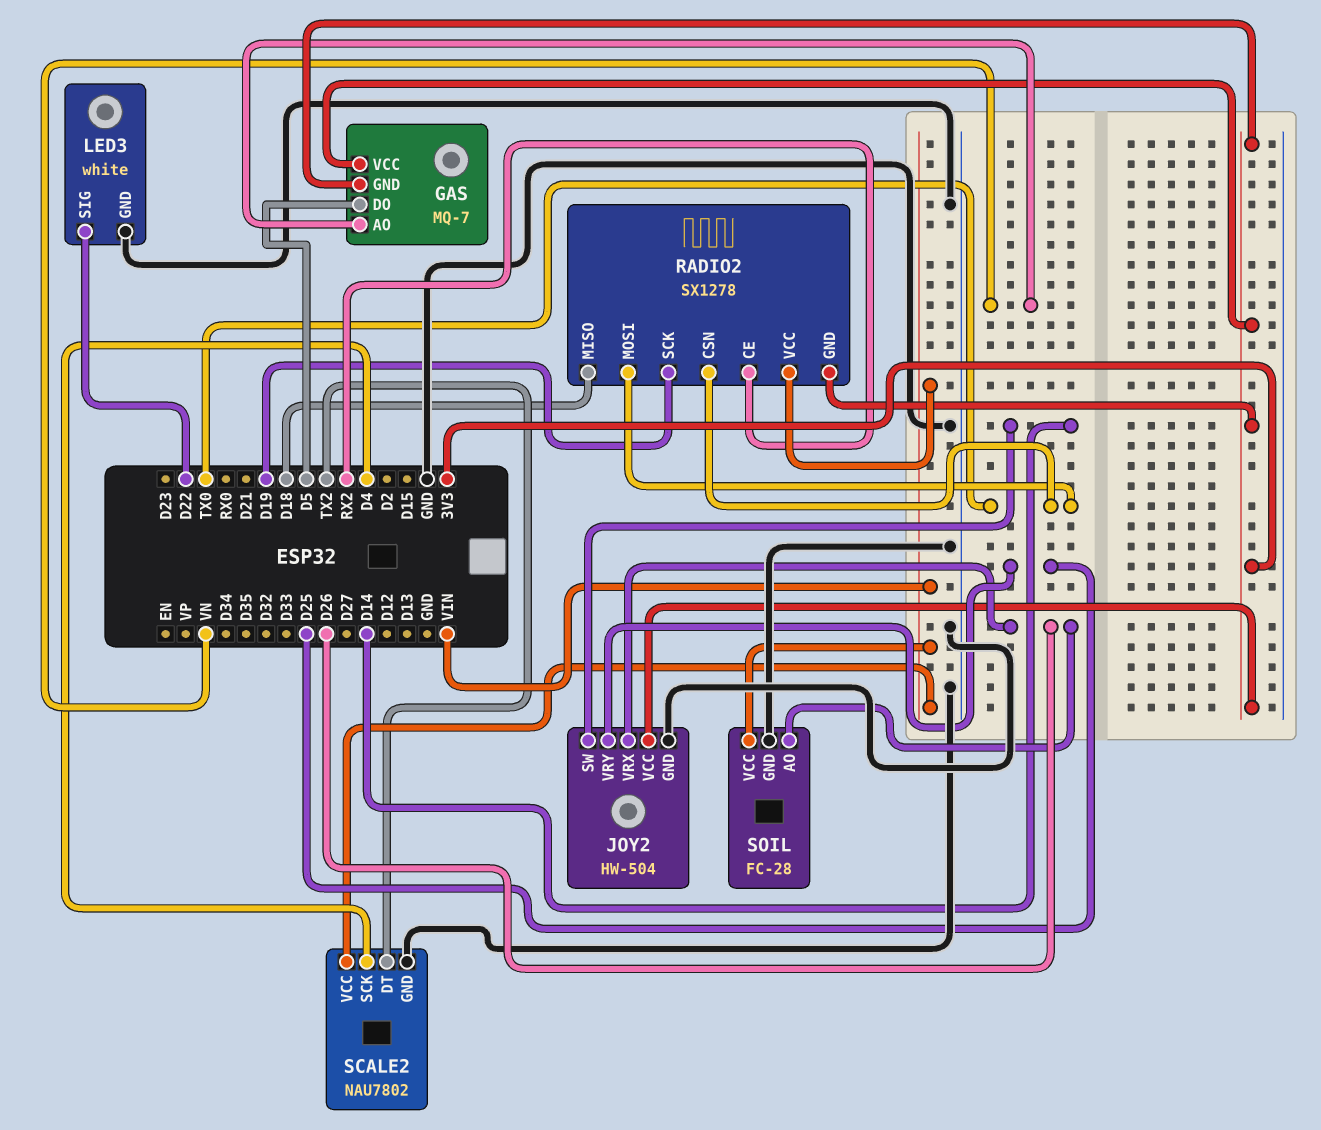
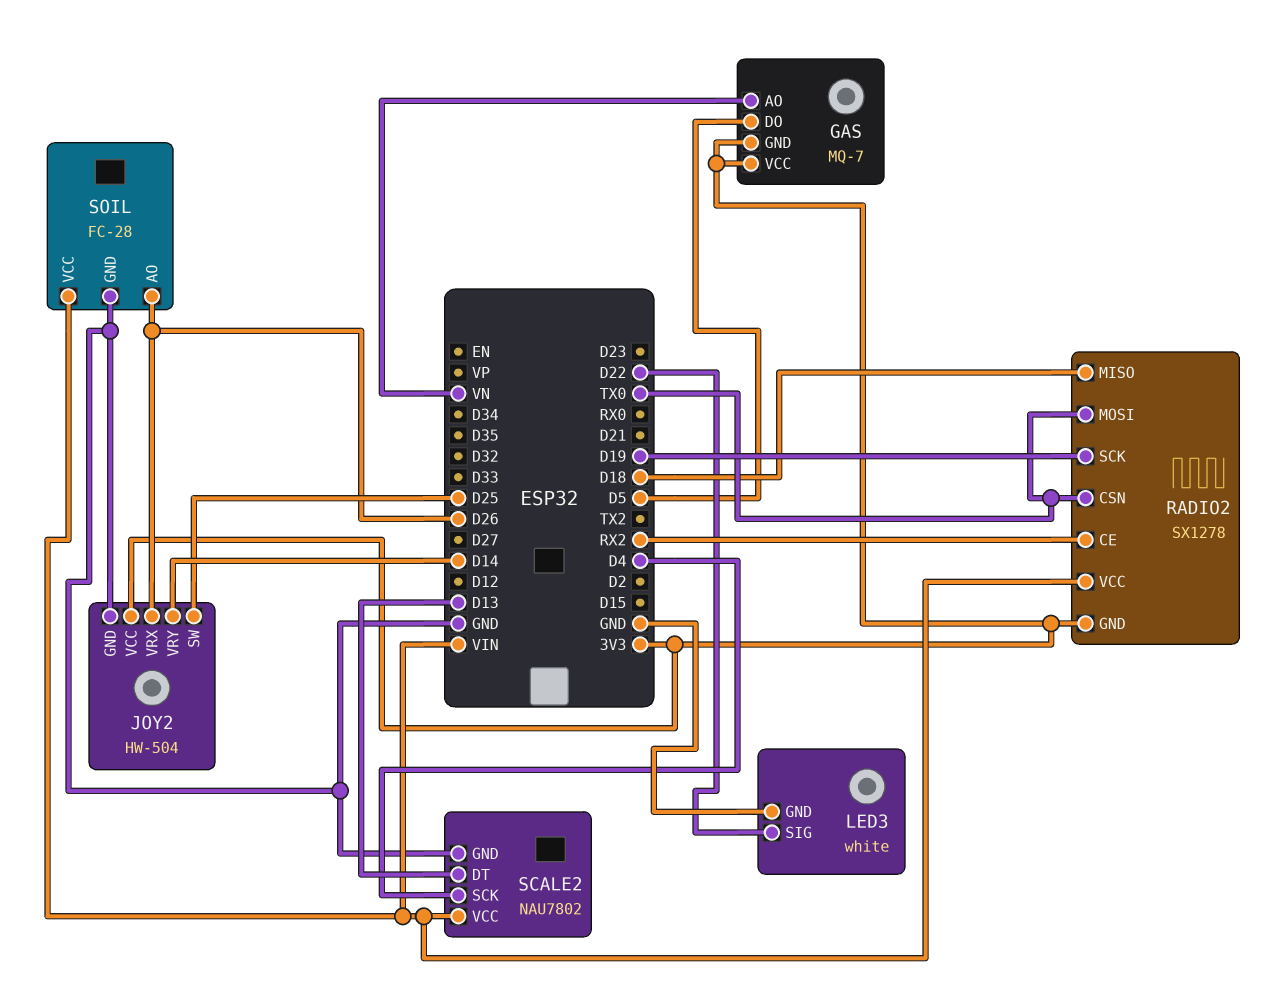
JOY2 pin SW: D14 -> D25
JOY2 pin VRY: D25 -> D14
SCALE2 pin DT: TX2 -> D13

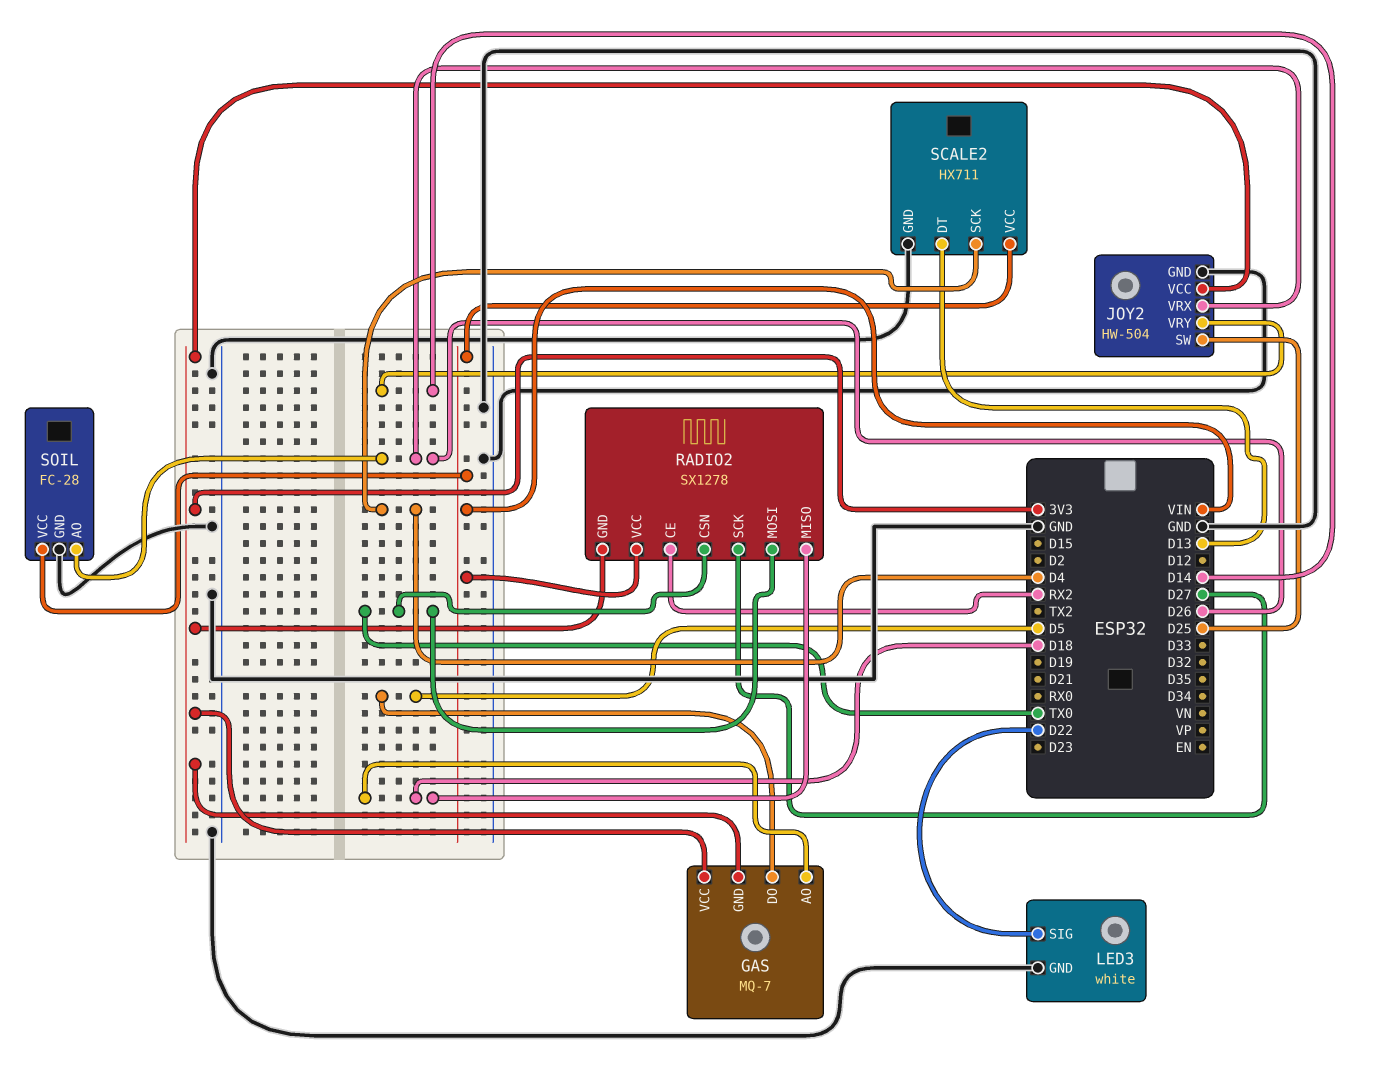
GAS pin AO: VN -> D18
RADIO2 pin SCK: D19 -> D27
SCALE2: NAU7802 -> HX711

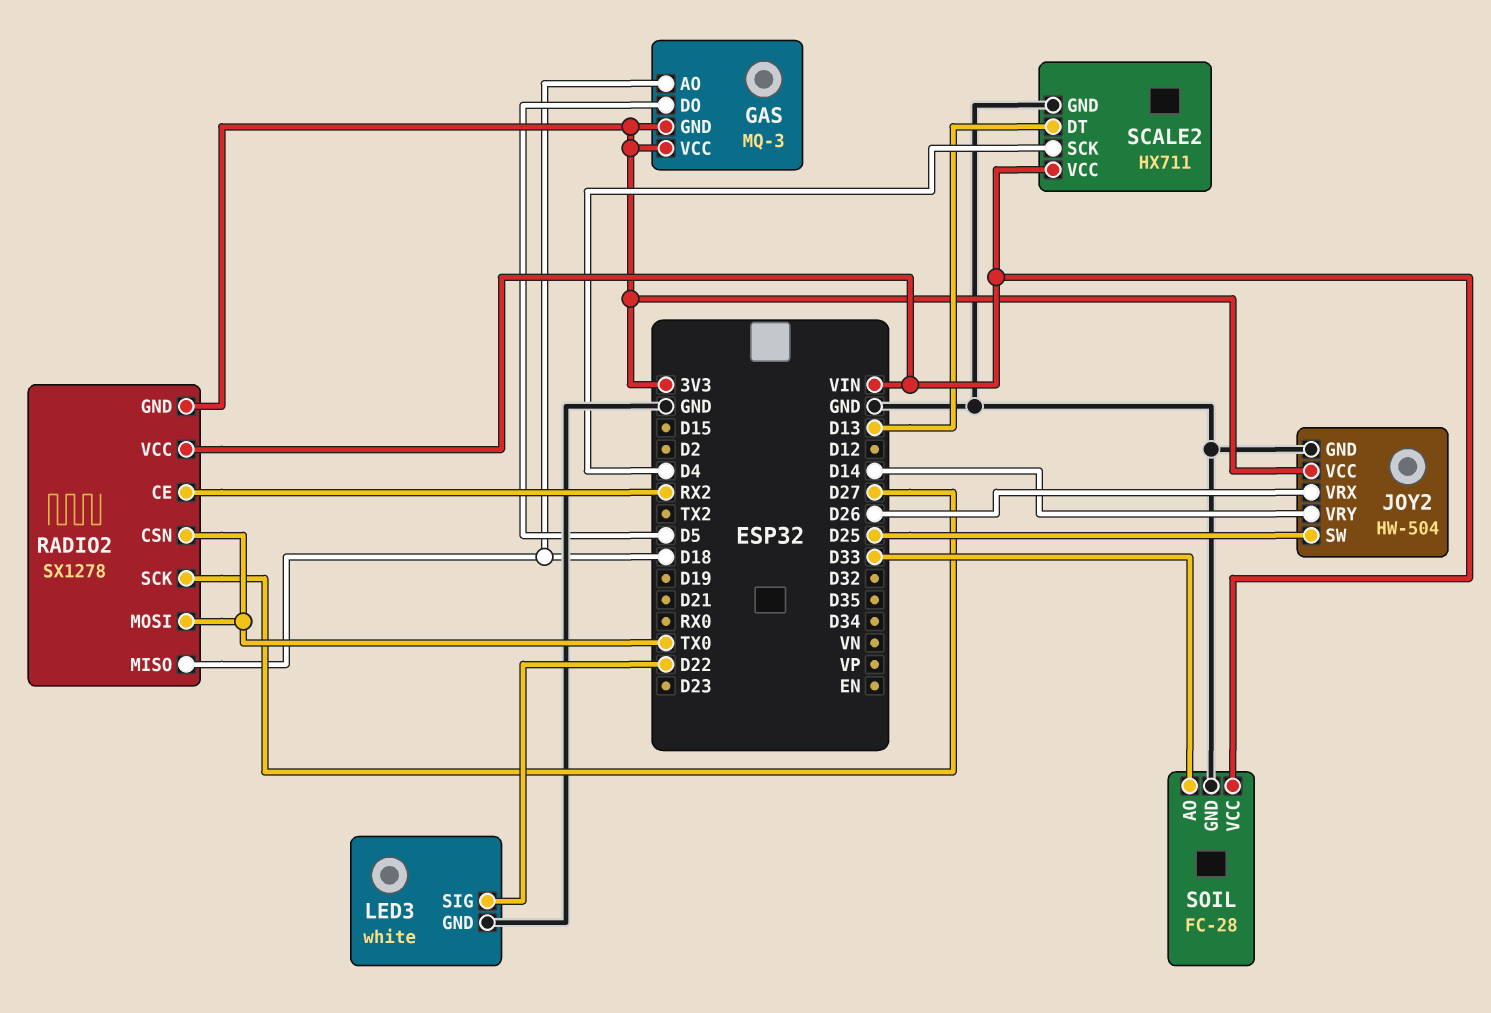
GAS: MQ-7 -> MQ-3
SOIL pin AO: D26 -> D33

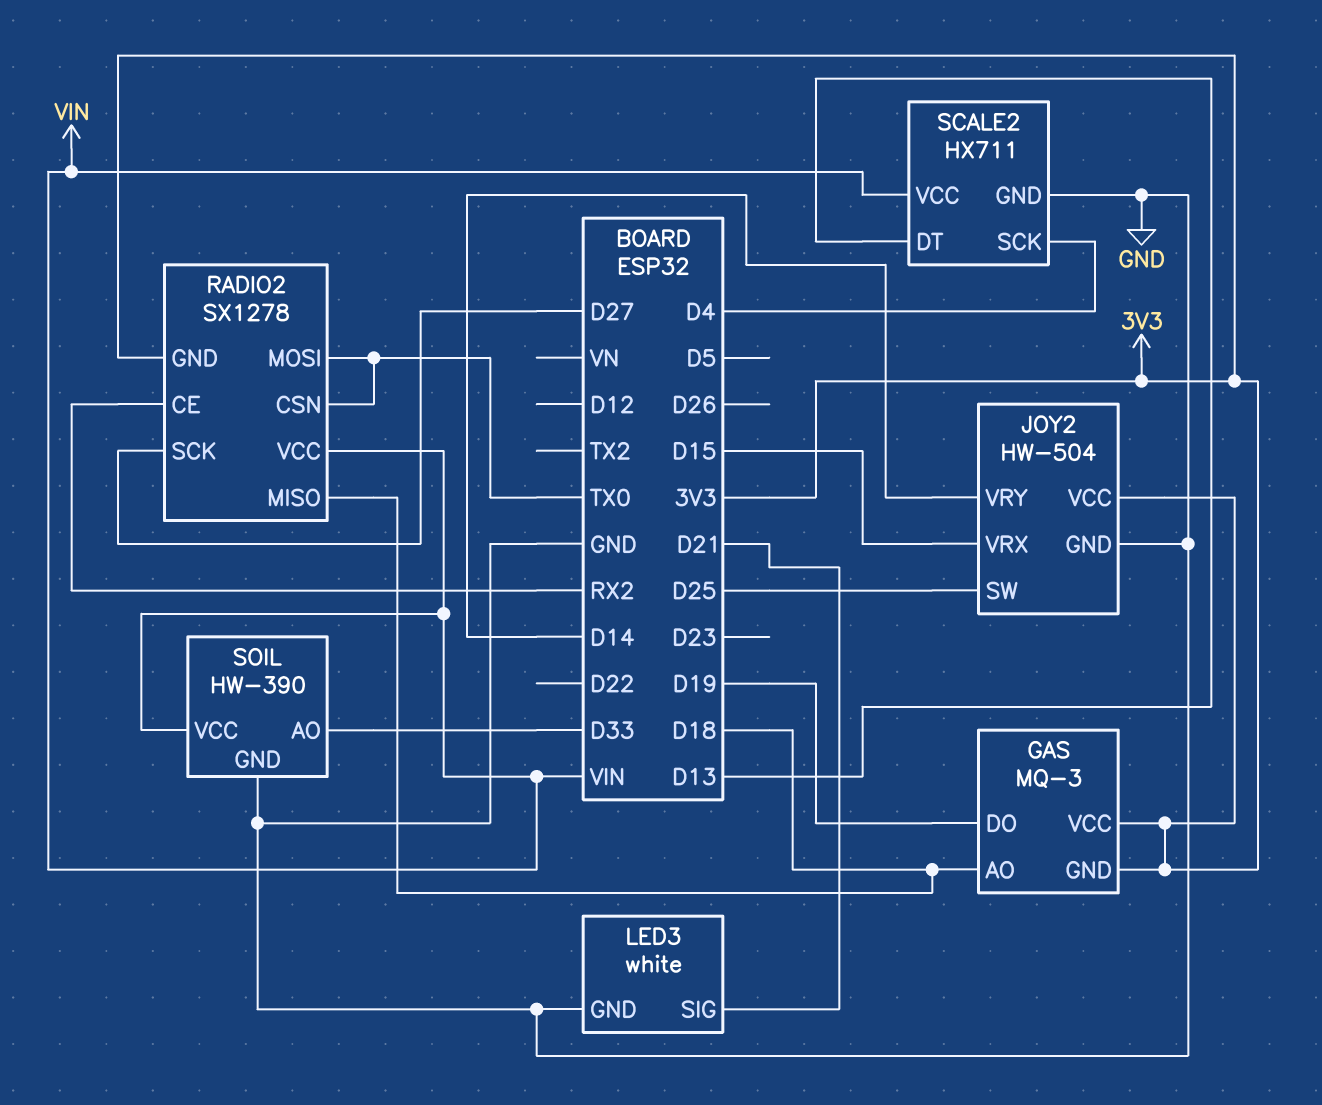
GAS pin DO: D5 -> D19
JOY2 pin VRX: D26 -> D15
LED3 pin SIG: D22 -> D21
SOIL: FC-28 -> HW-390

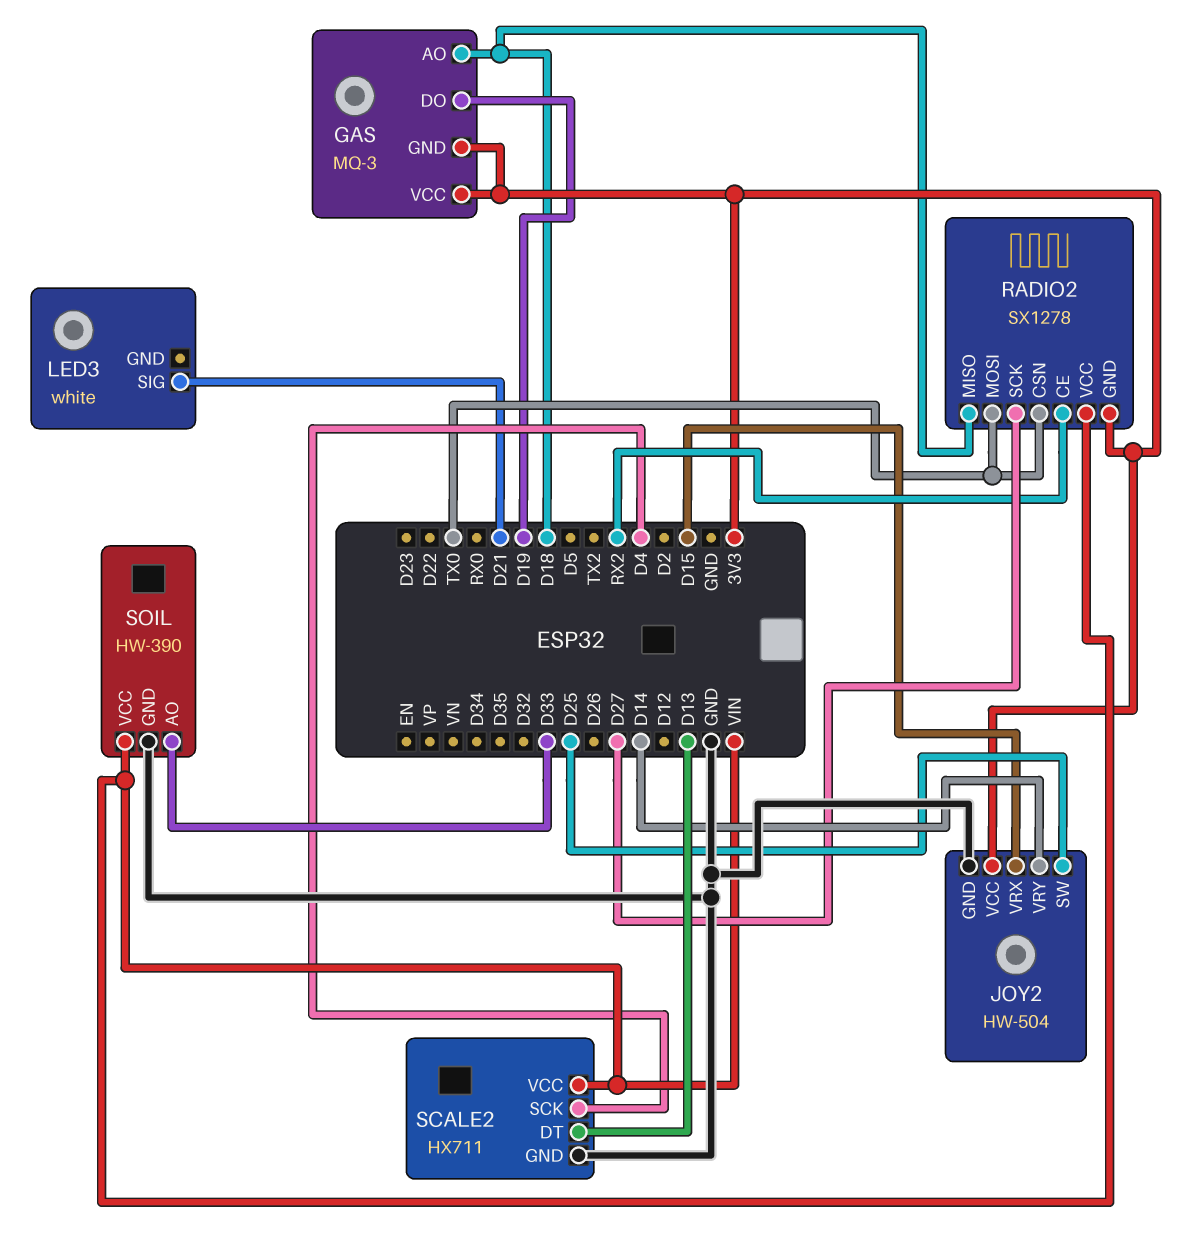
LED3 pin GND: GND -> none

